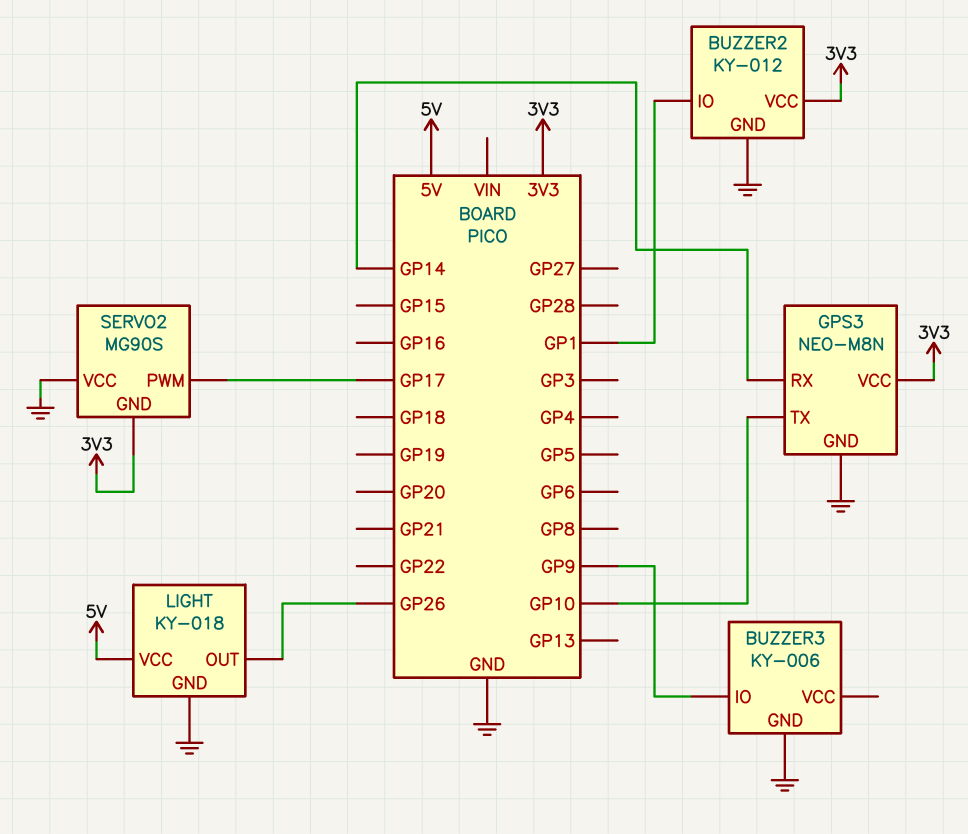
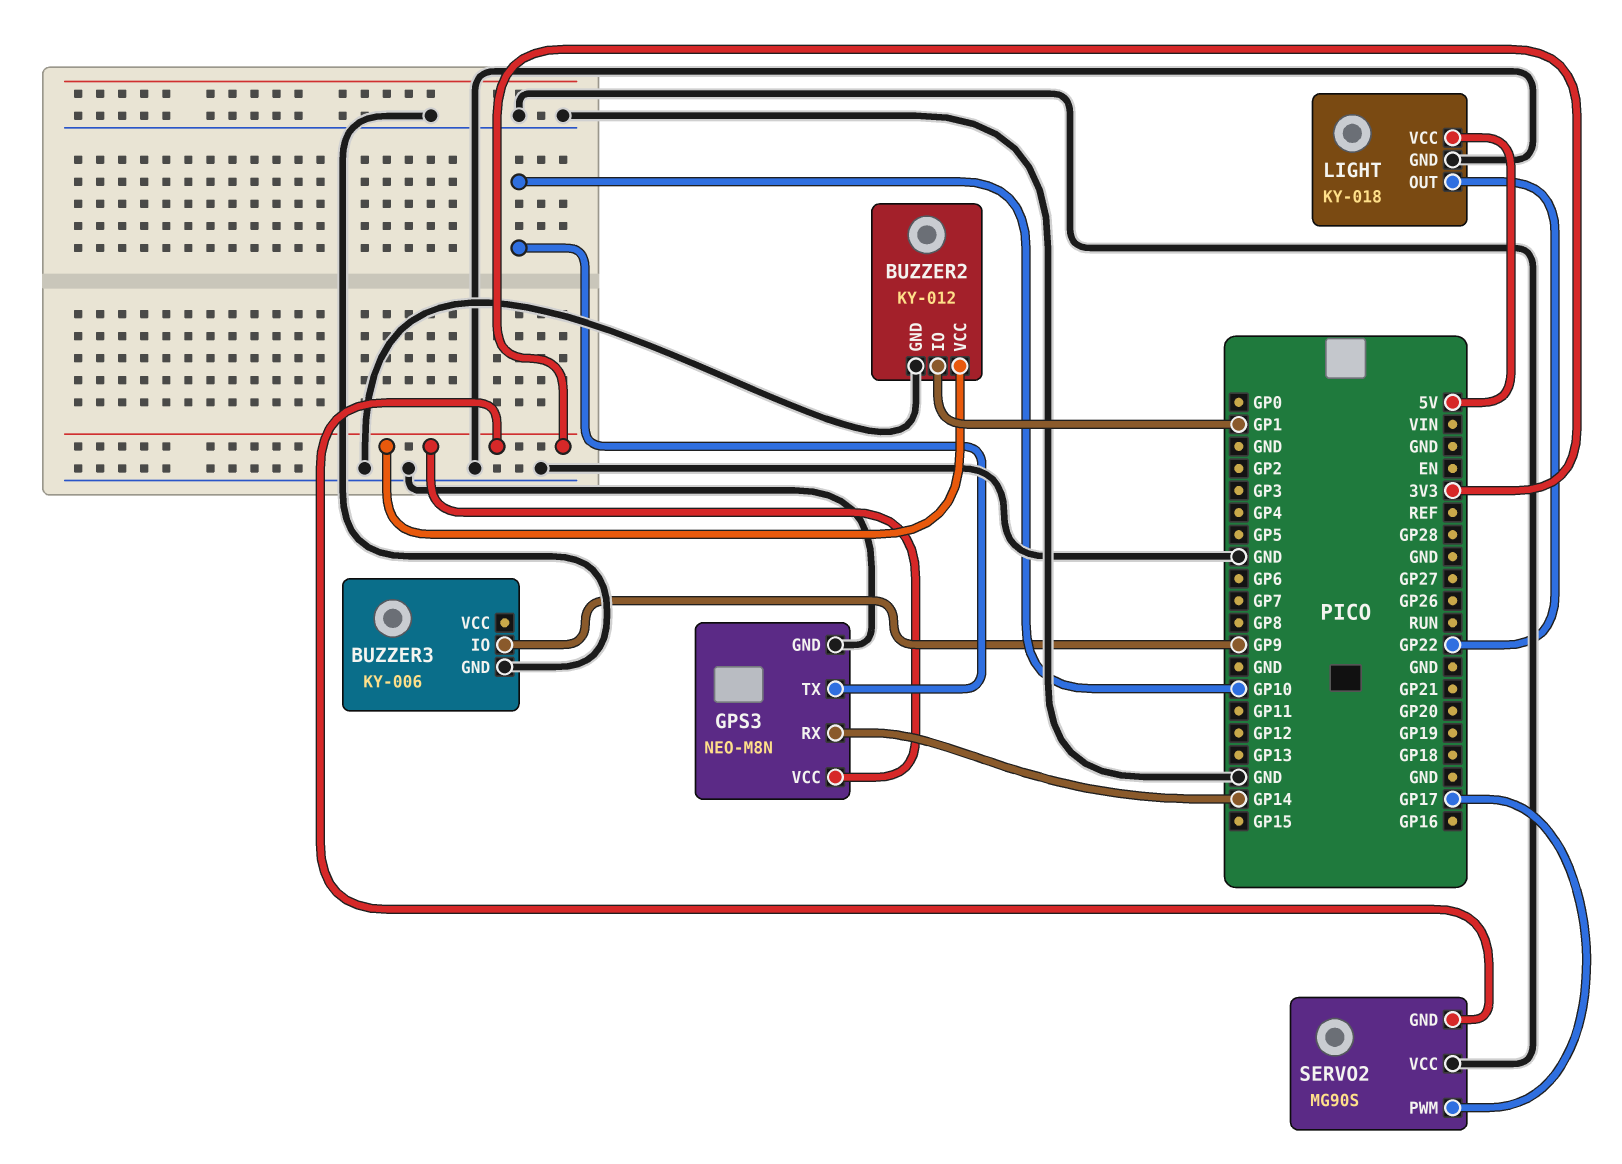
LIGHT pin OUT: GP26 -> GP22

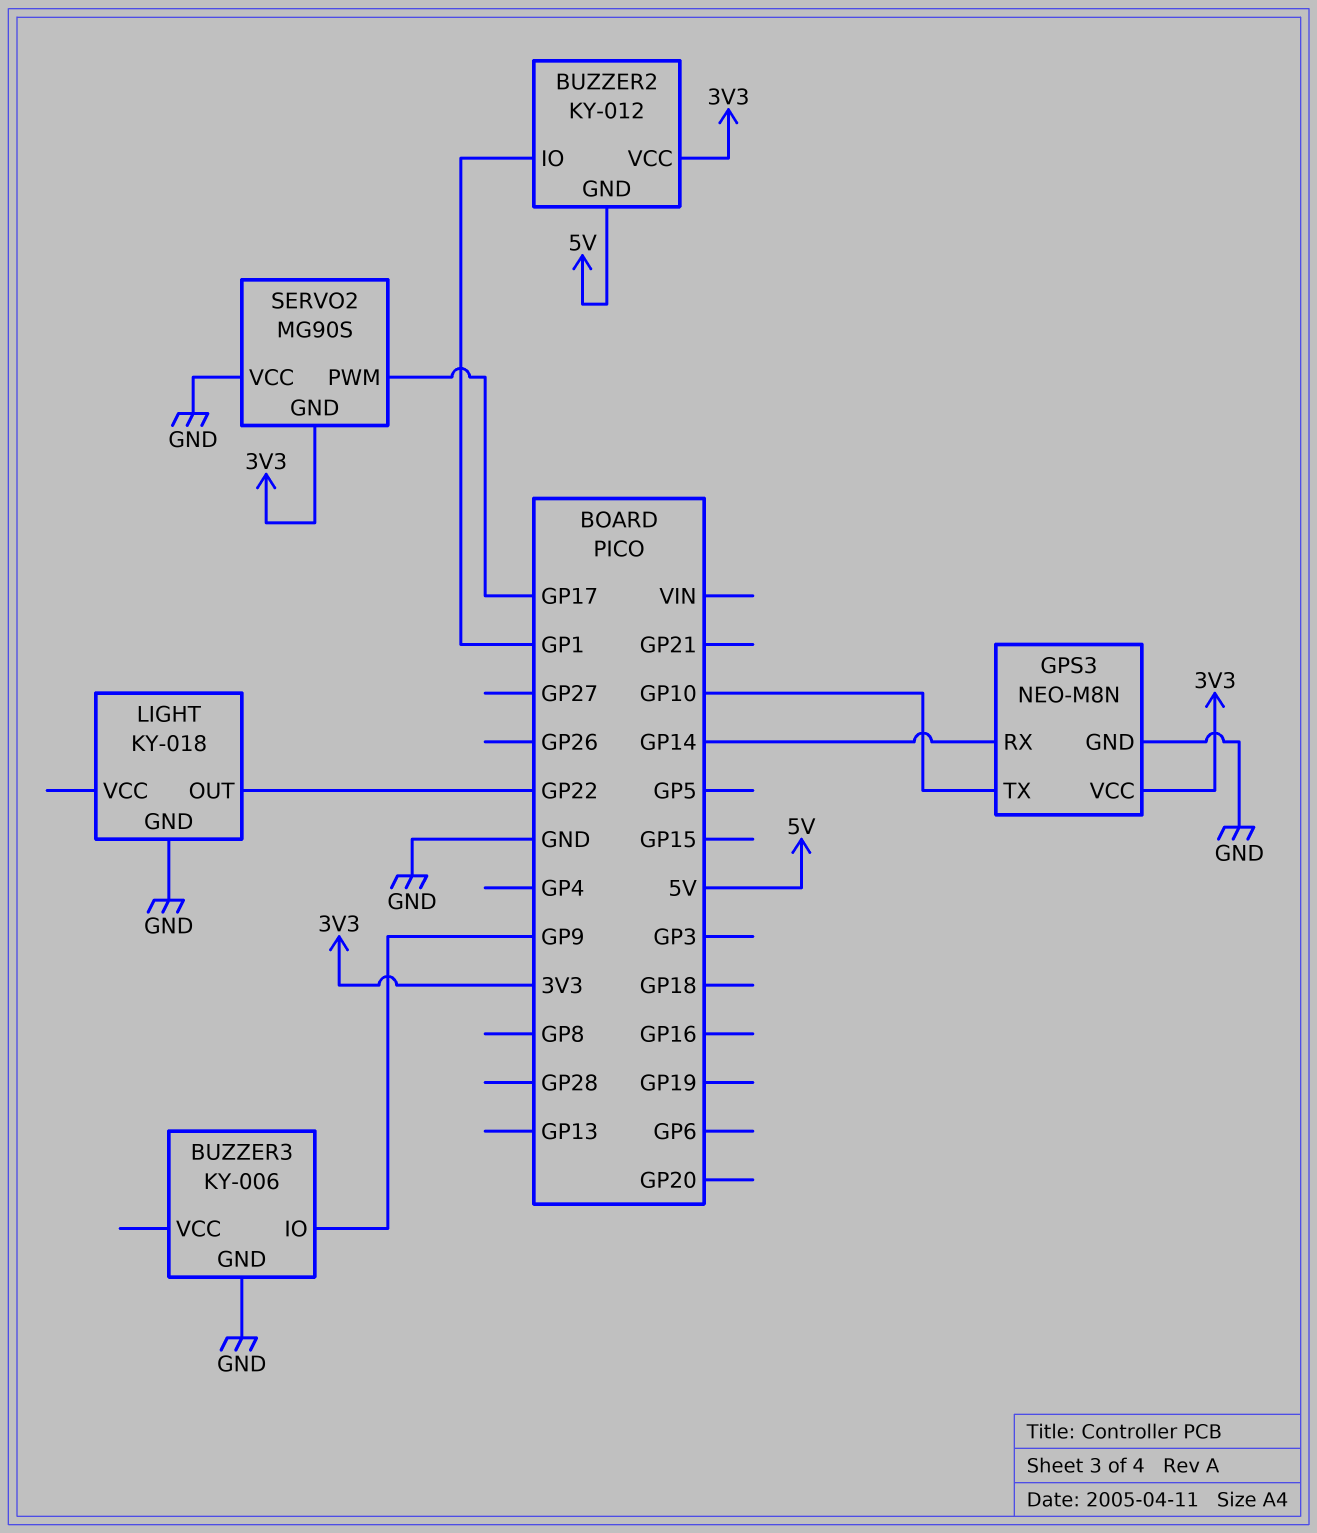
BUZZER2 pin GND: GND -> 5V
LIGHT pin VCC: 5V -> none

